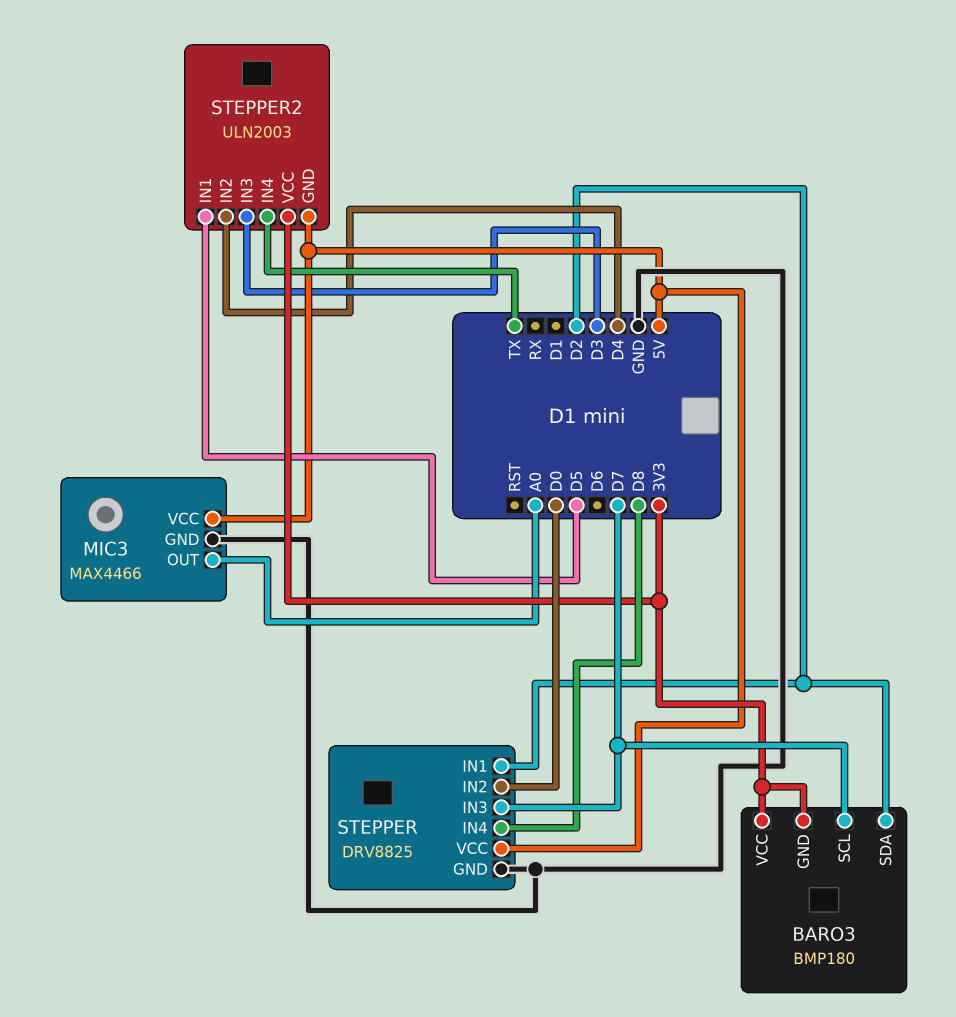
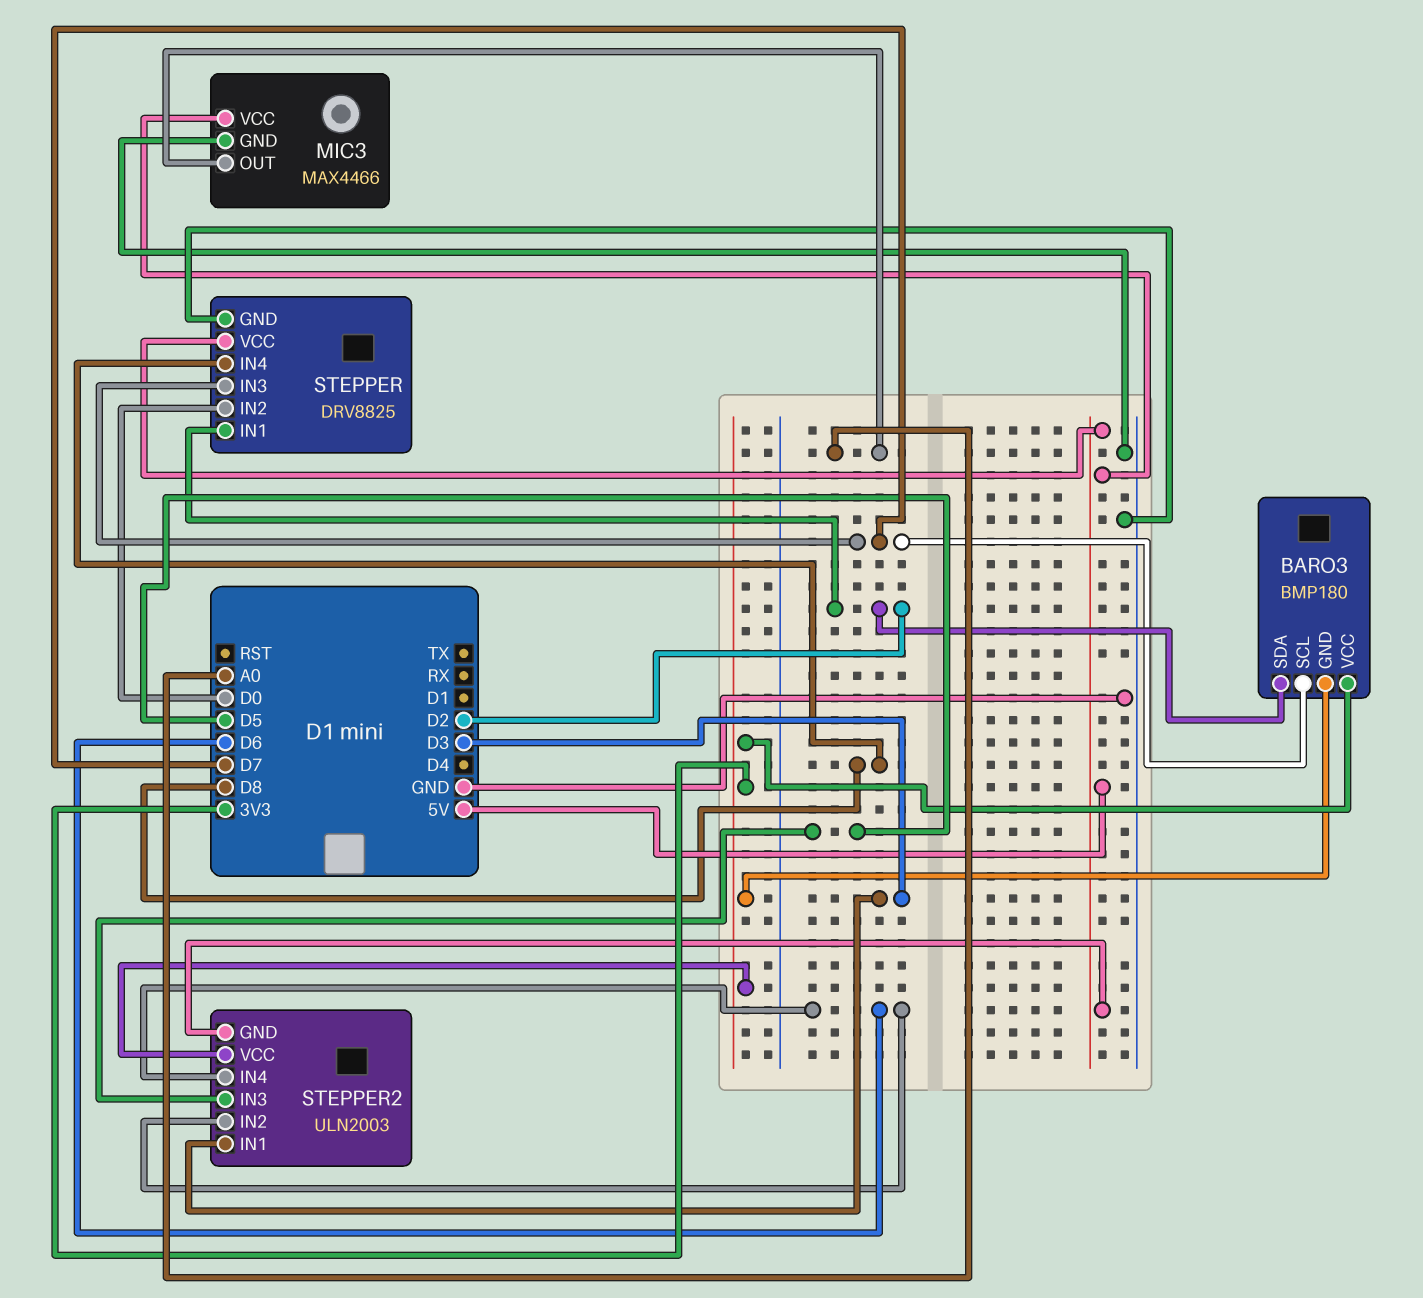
STEPPER2 pin IN1: D5 -> D3
STEPPER2 pin IN2: D4 -> D6
STEPPER2 pin IN3: D3 -> D5
STEPPER2 pin IN4: TX -> D6

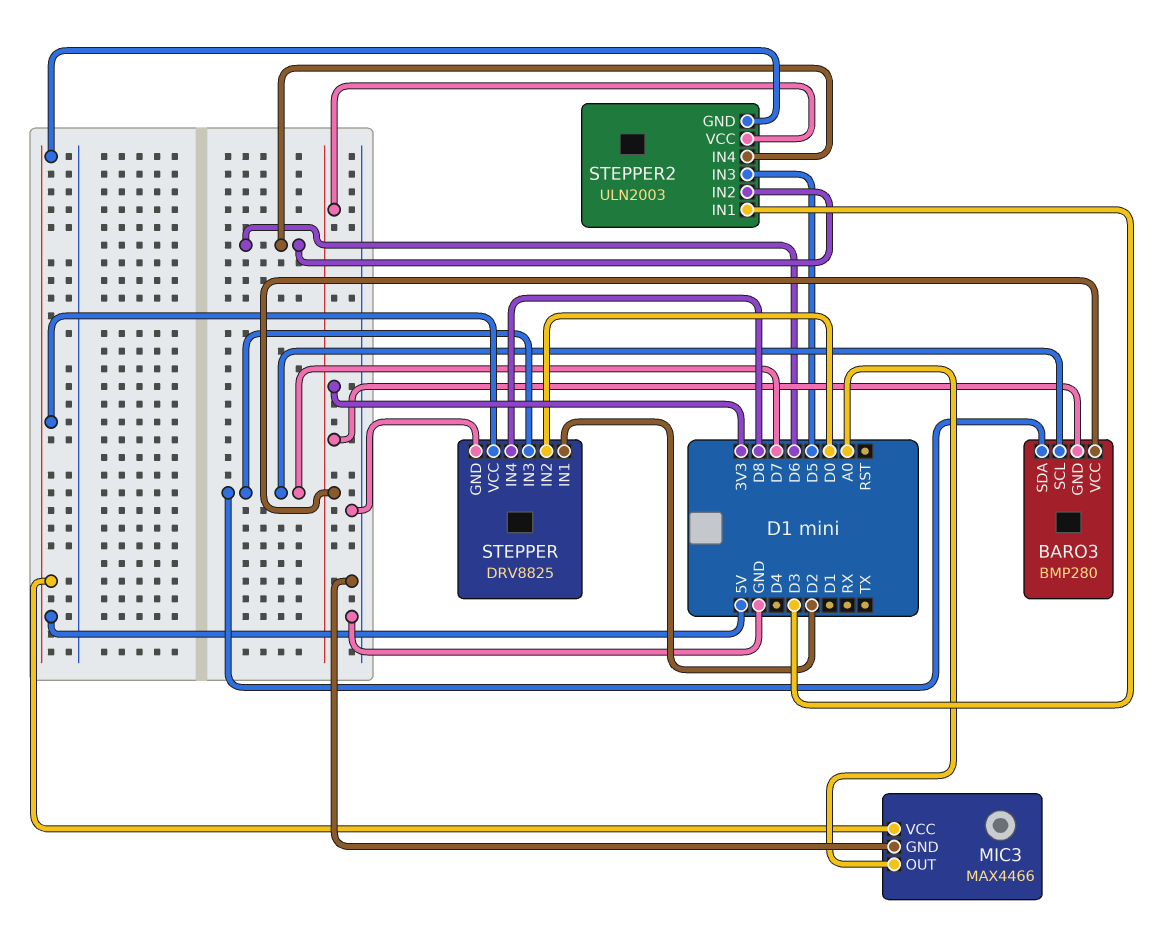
BARO3: BMP180 -> BMP280
BARO3 pin SDA: D2 -> D7

